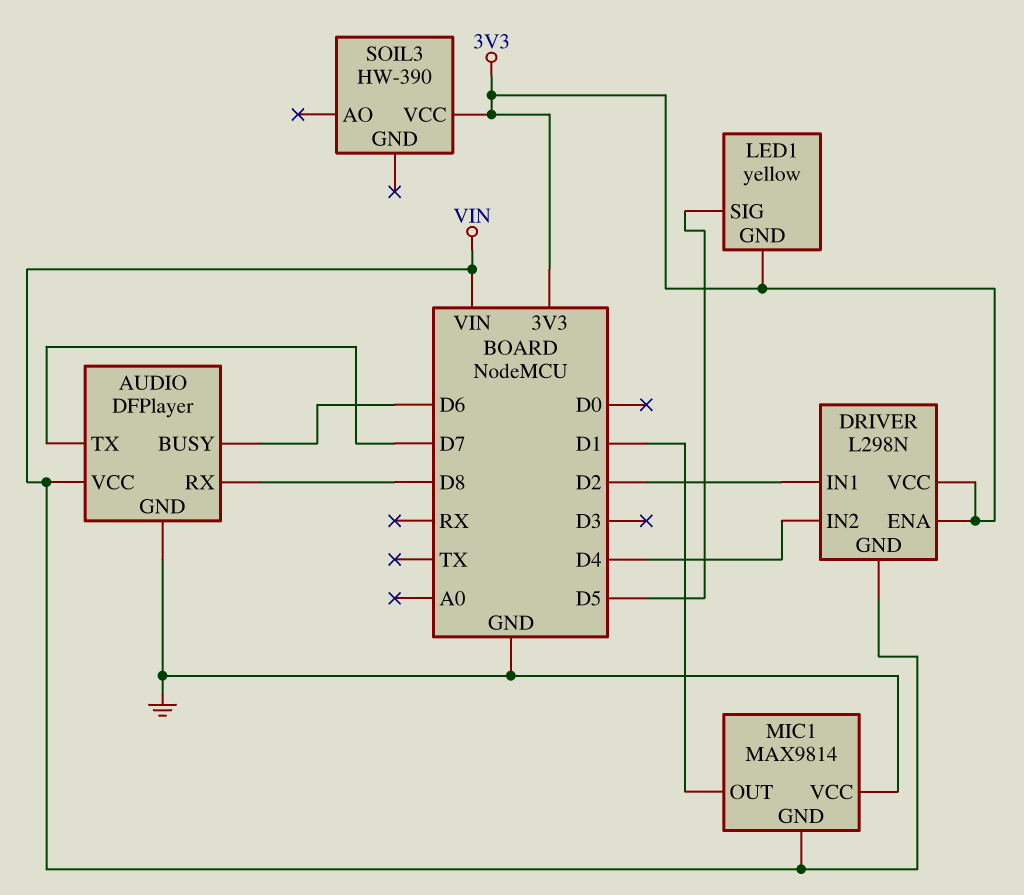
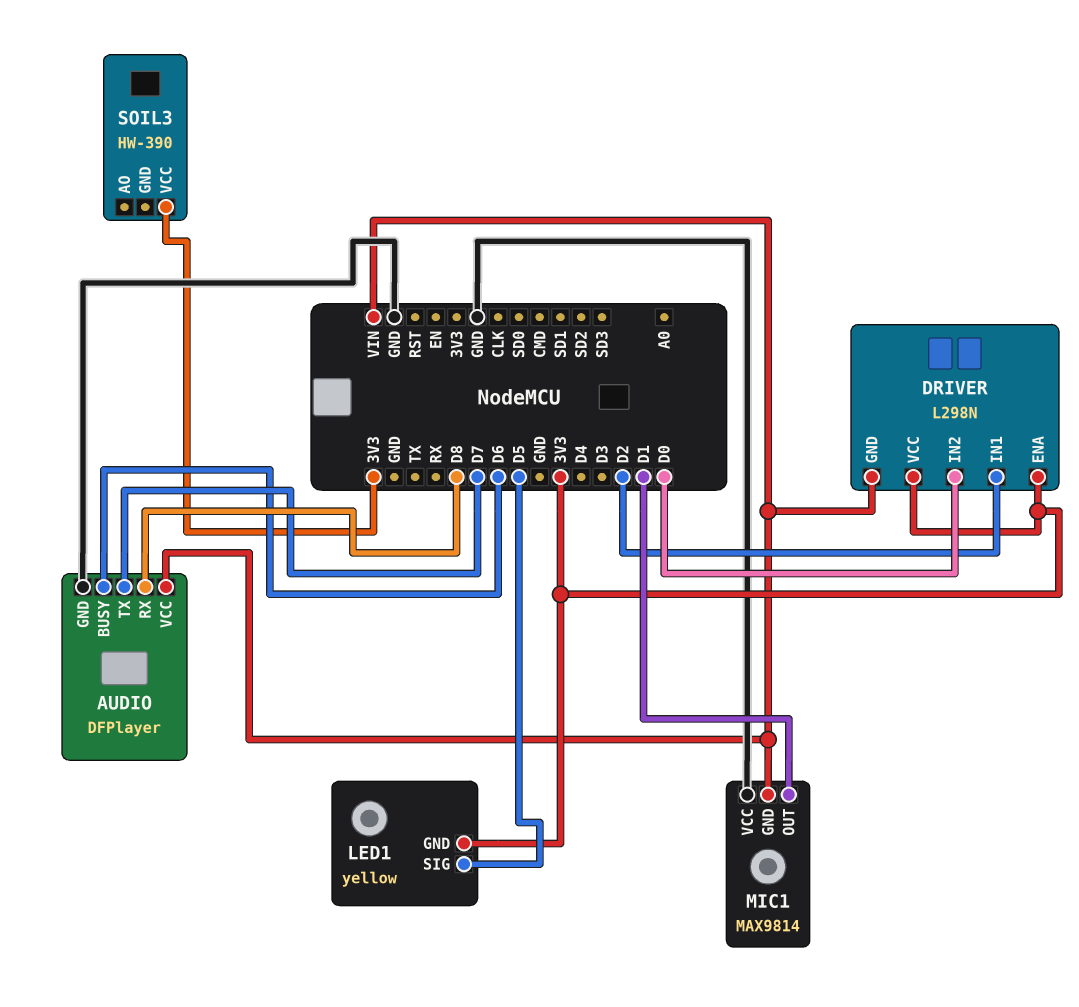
DRIVER pin IN2: D4 -> D0

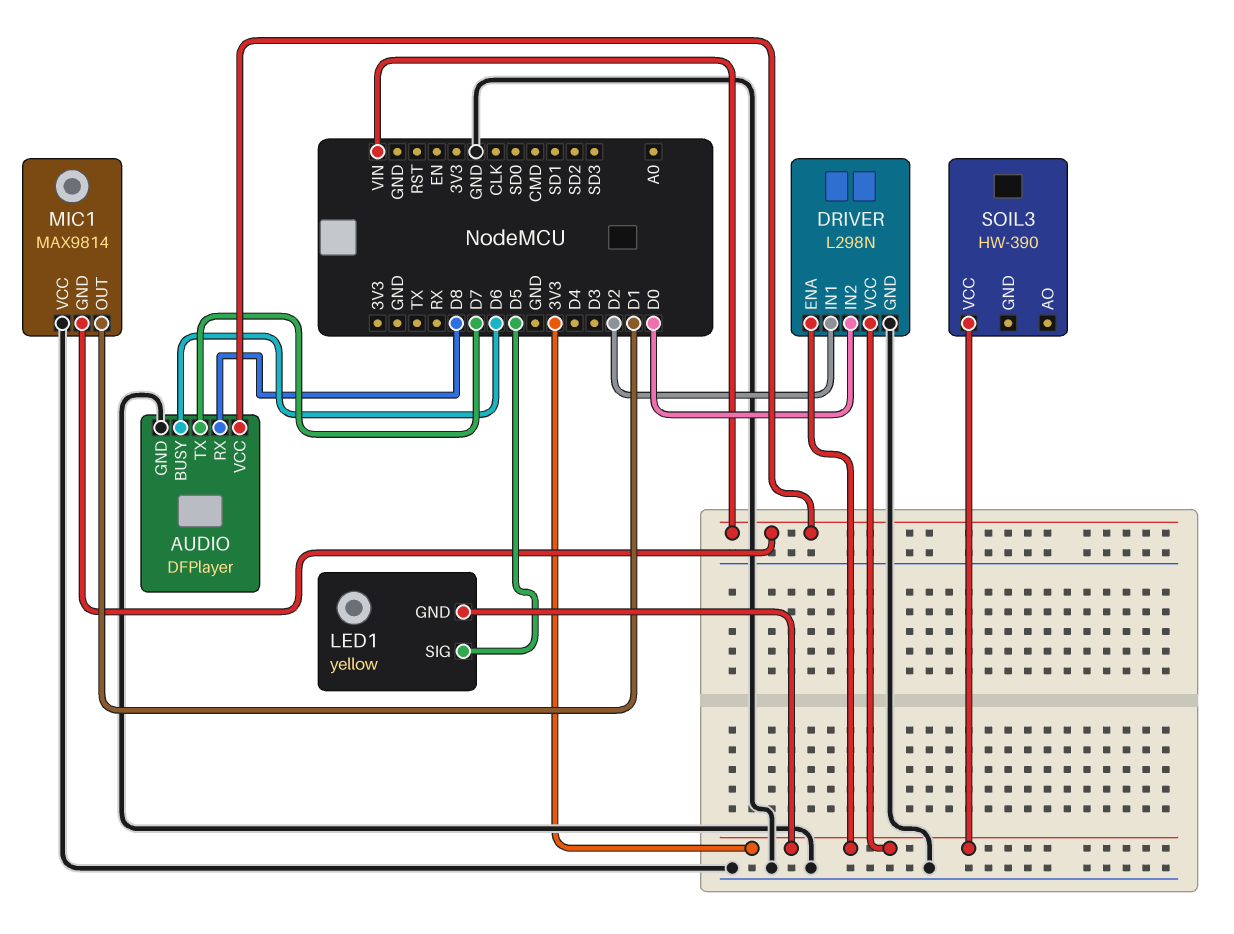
DRIVER pin GND: VIN -> GND

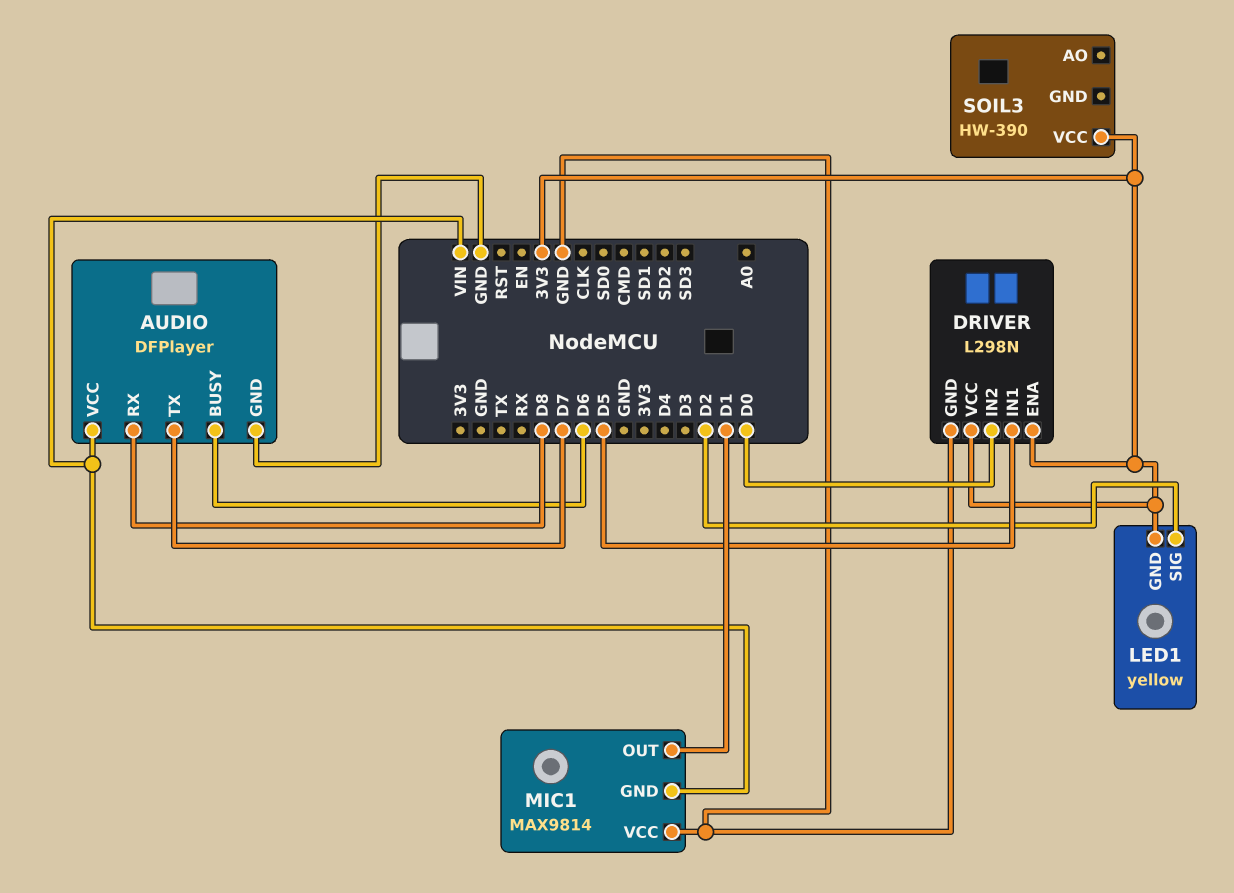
DRIVER pin IN1: D2 -> D5
LED1 pin SIG: D5 -> D2

